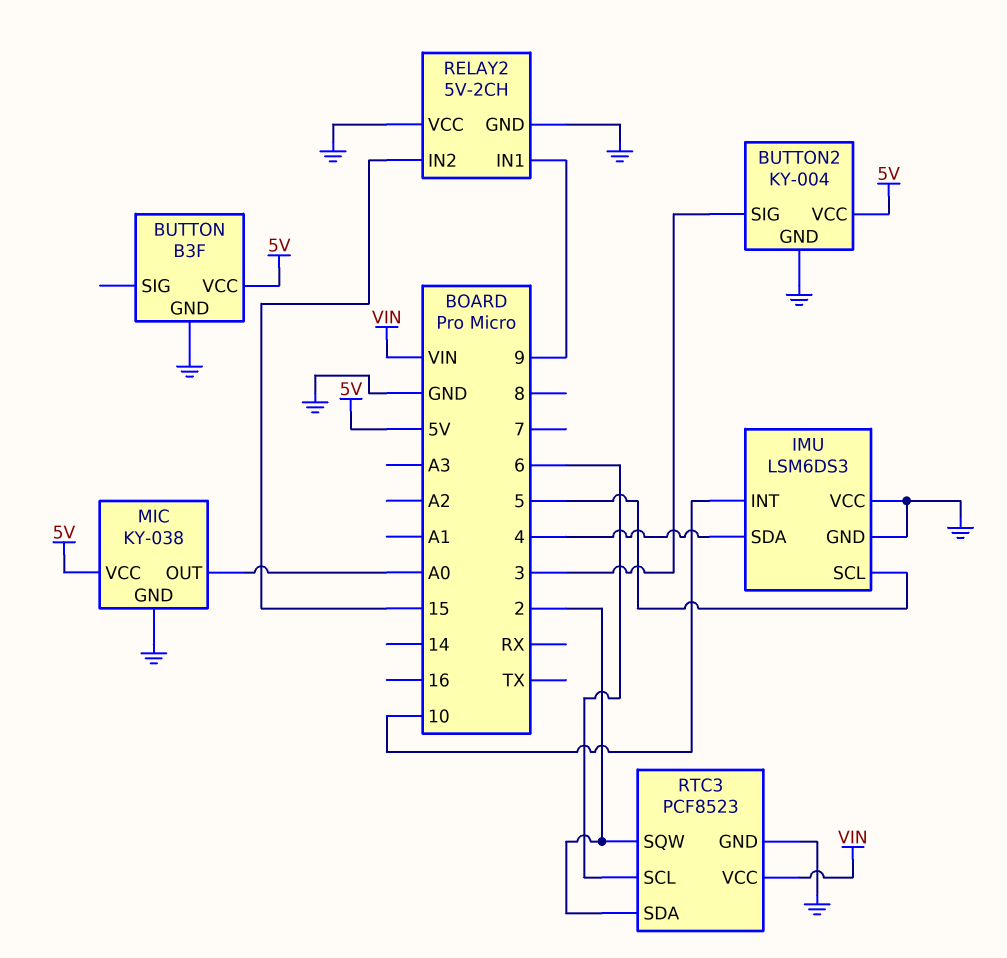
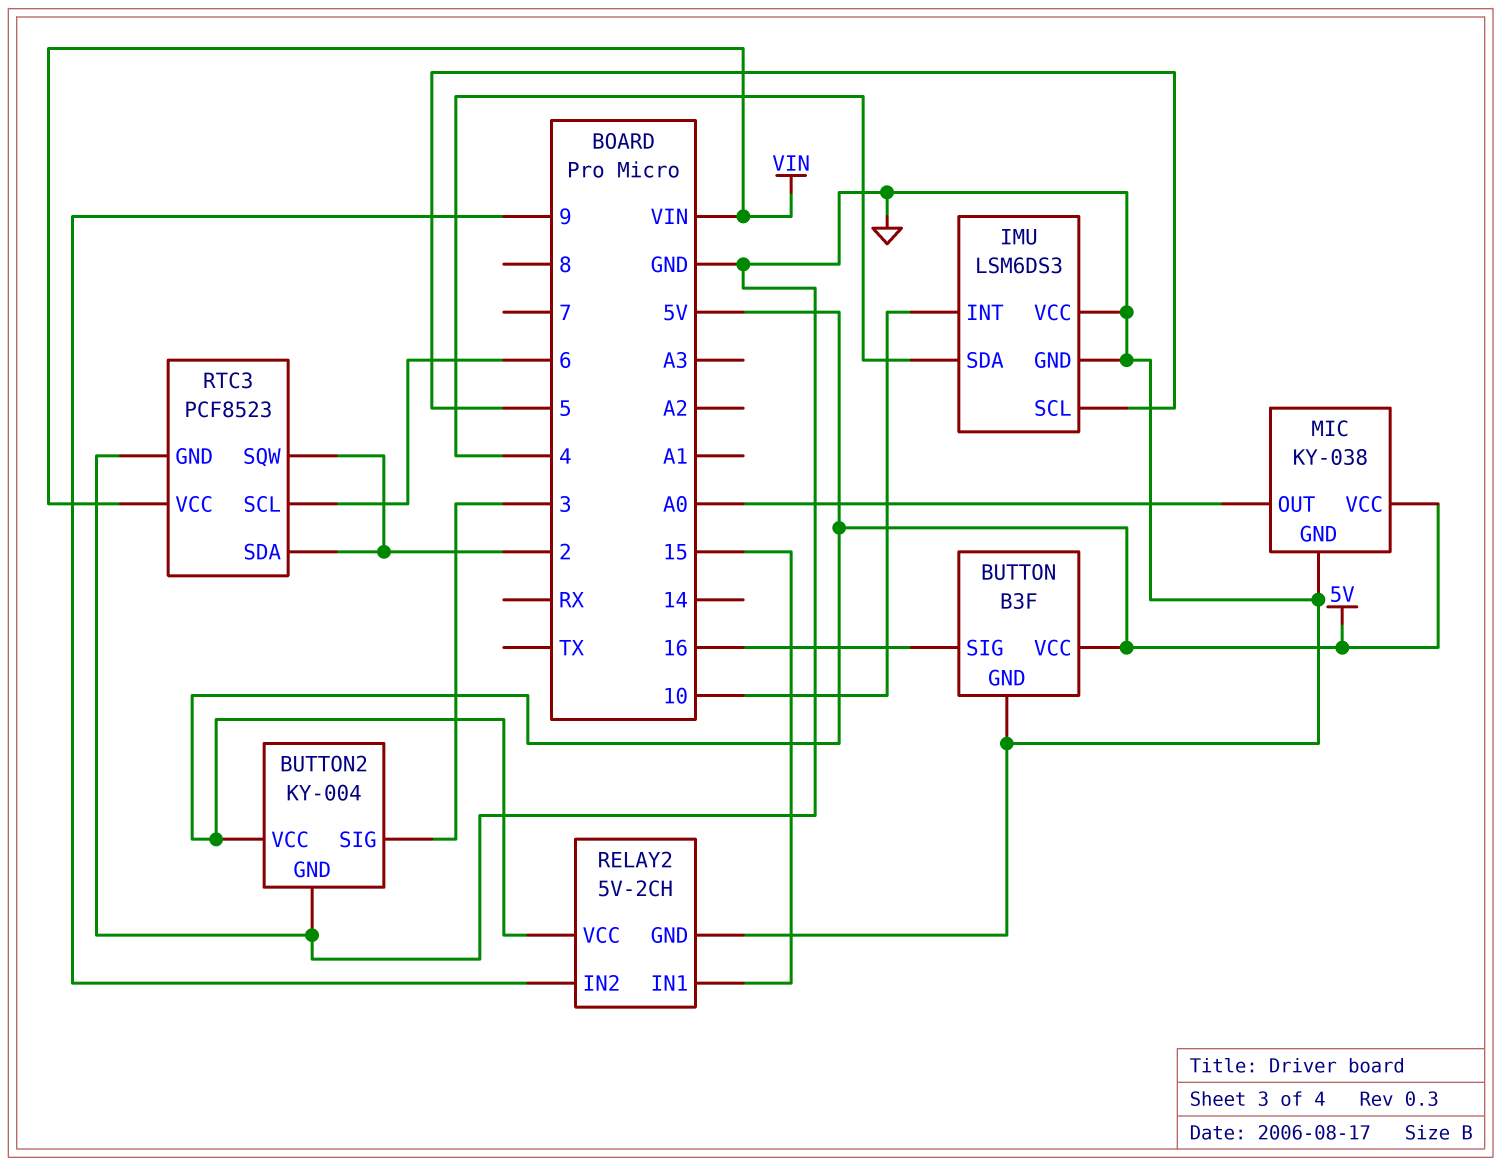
BUTTON pin SIG: none -> 16
RELAY2 pin IN1: 9 -> 15
RELAY2 pin IN2: 15 -> 9
RELAY2 pin VCC: GND -> 5V

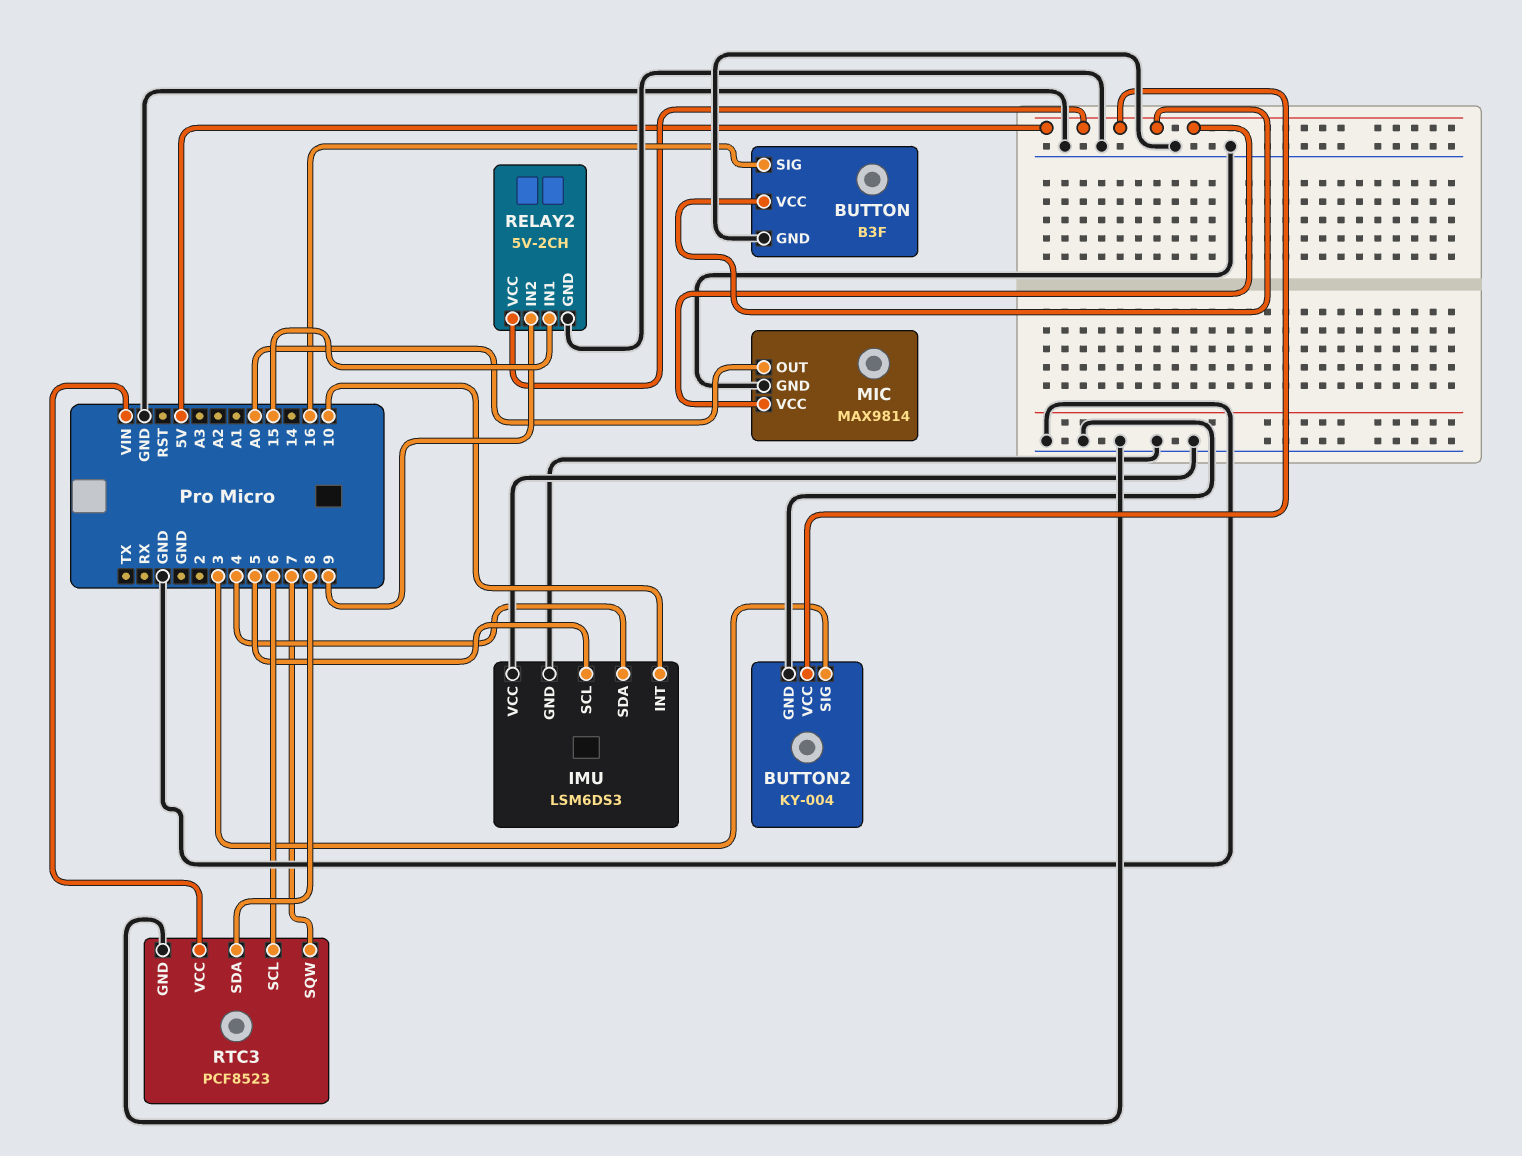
MIC: KY-038 -> MAX9814
RTC3 pin SDA: 2 -> 8
RTC3 pin SQW: 2 -> 7

